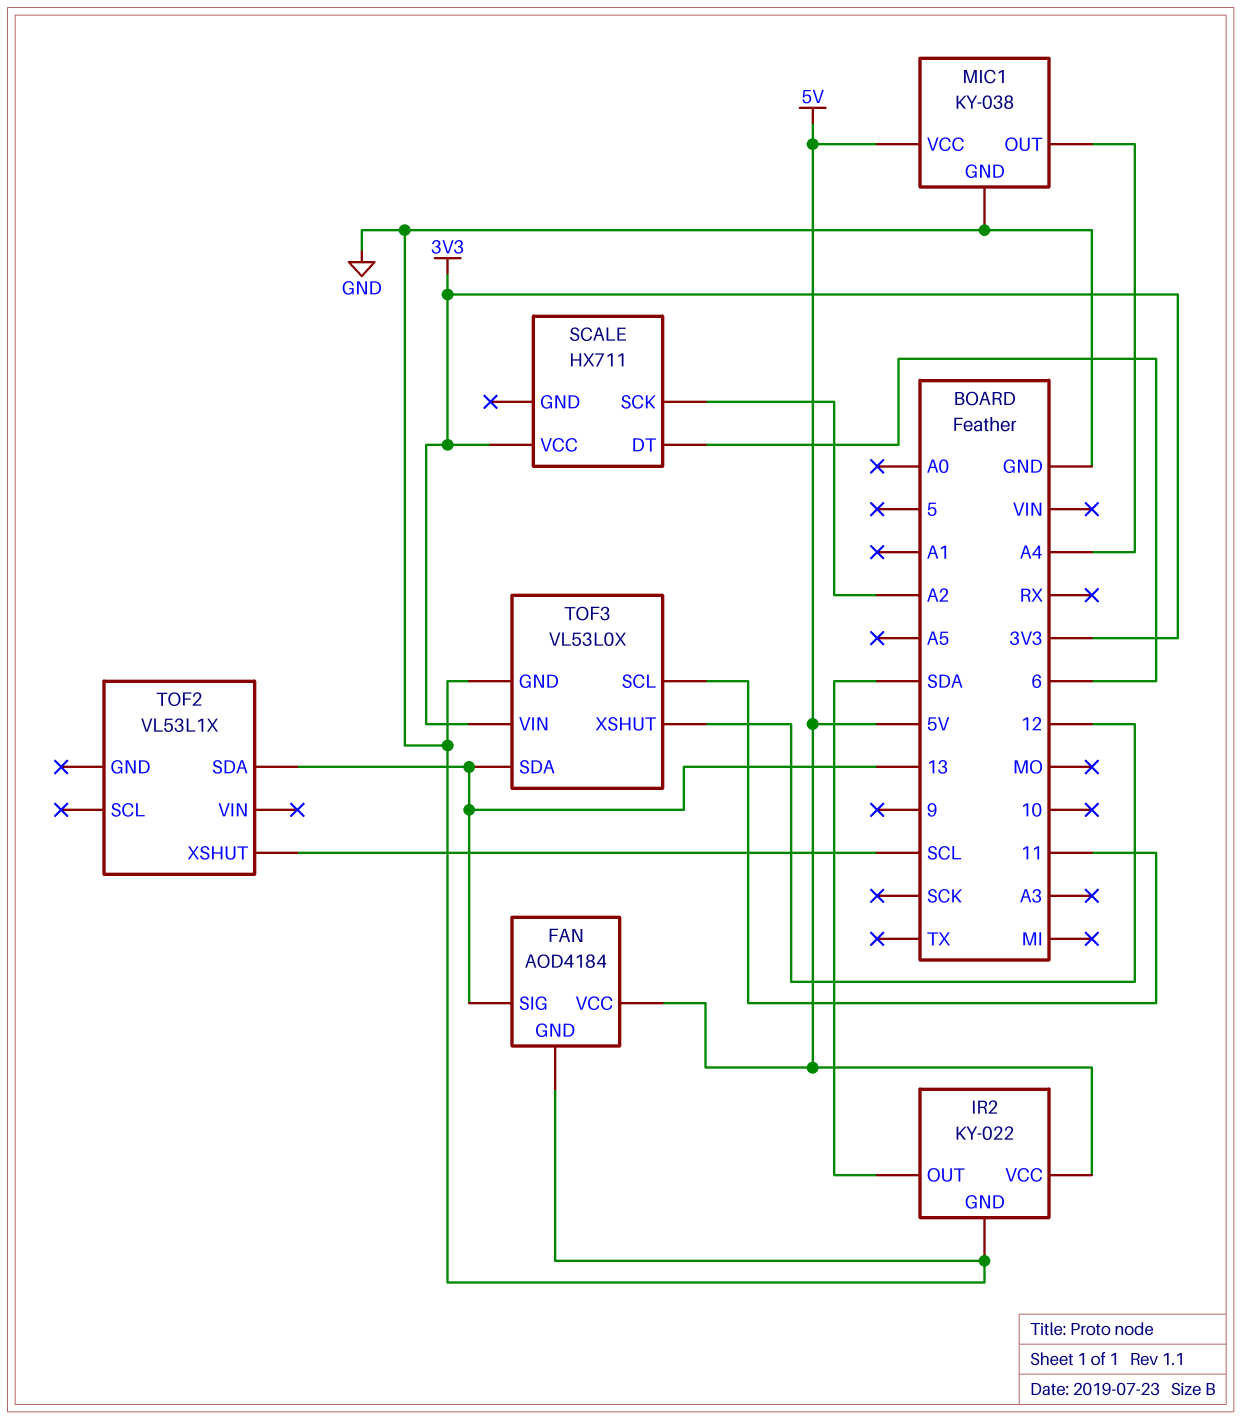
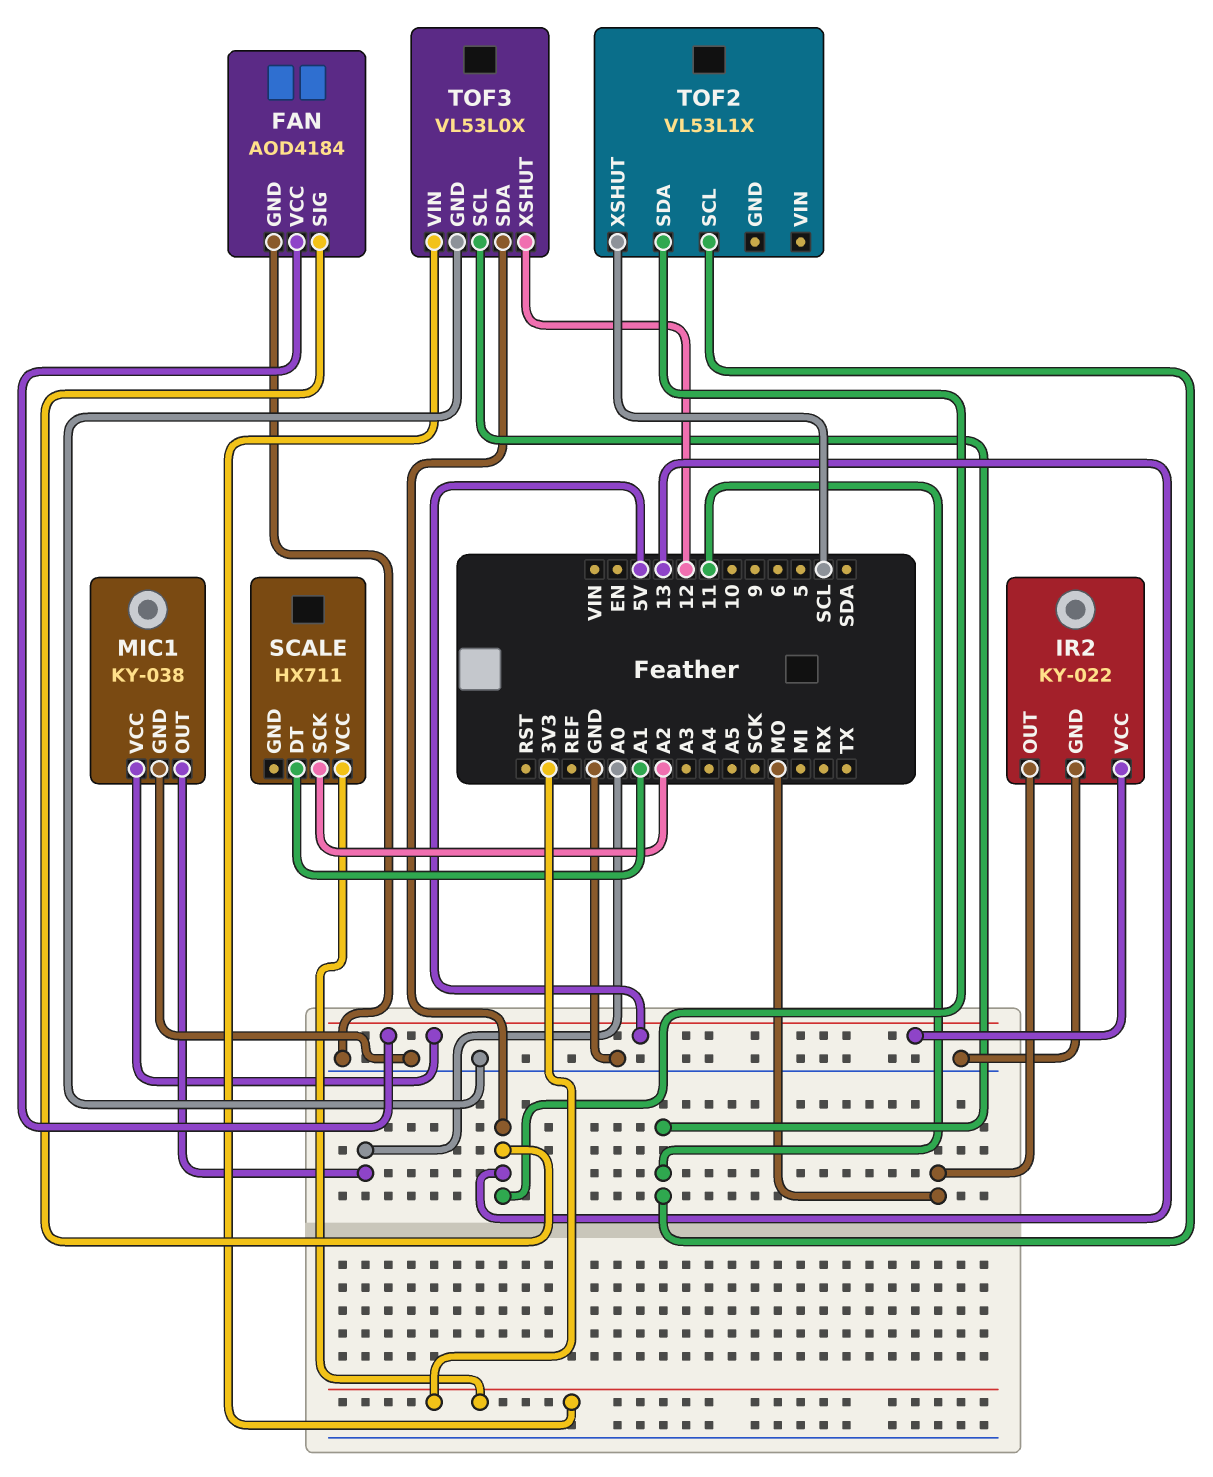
IR2 pin OUT: SDA -> MO
MIC1 pin OUT: A4 -> A0
SCALE pin DT: 6 -> A1
TOF2 pin SCL: none -> 11

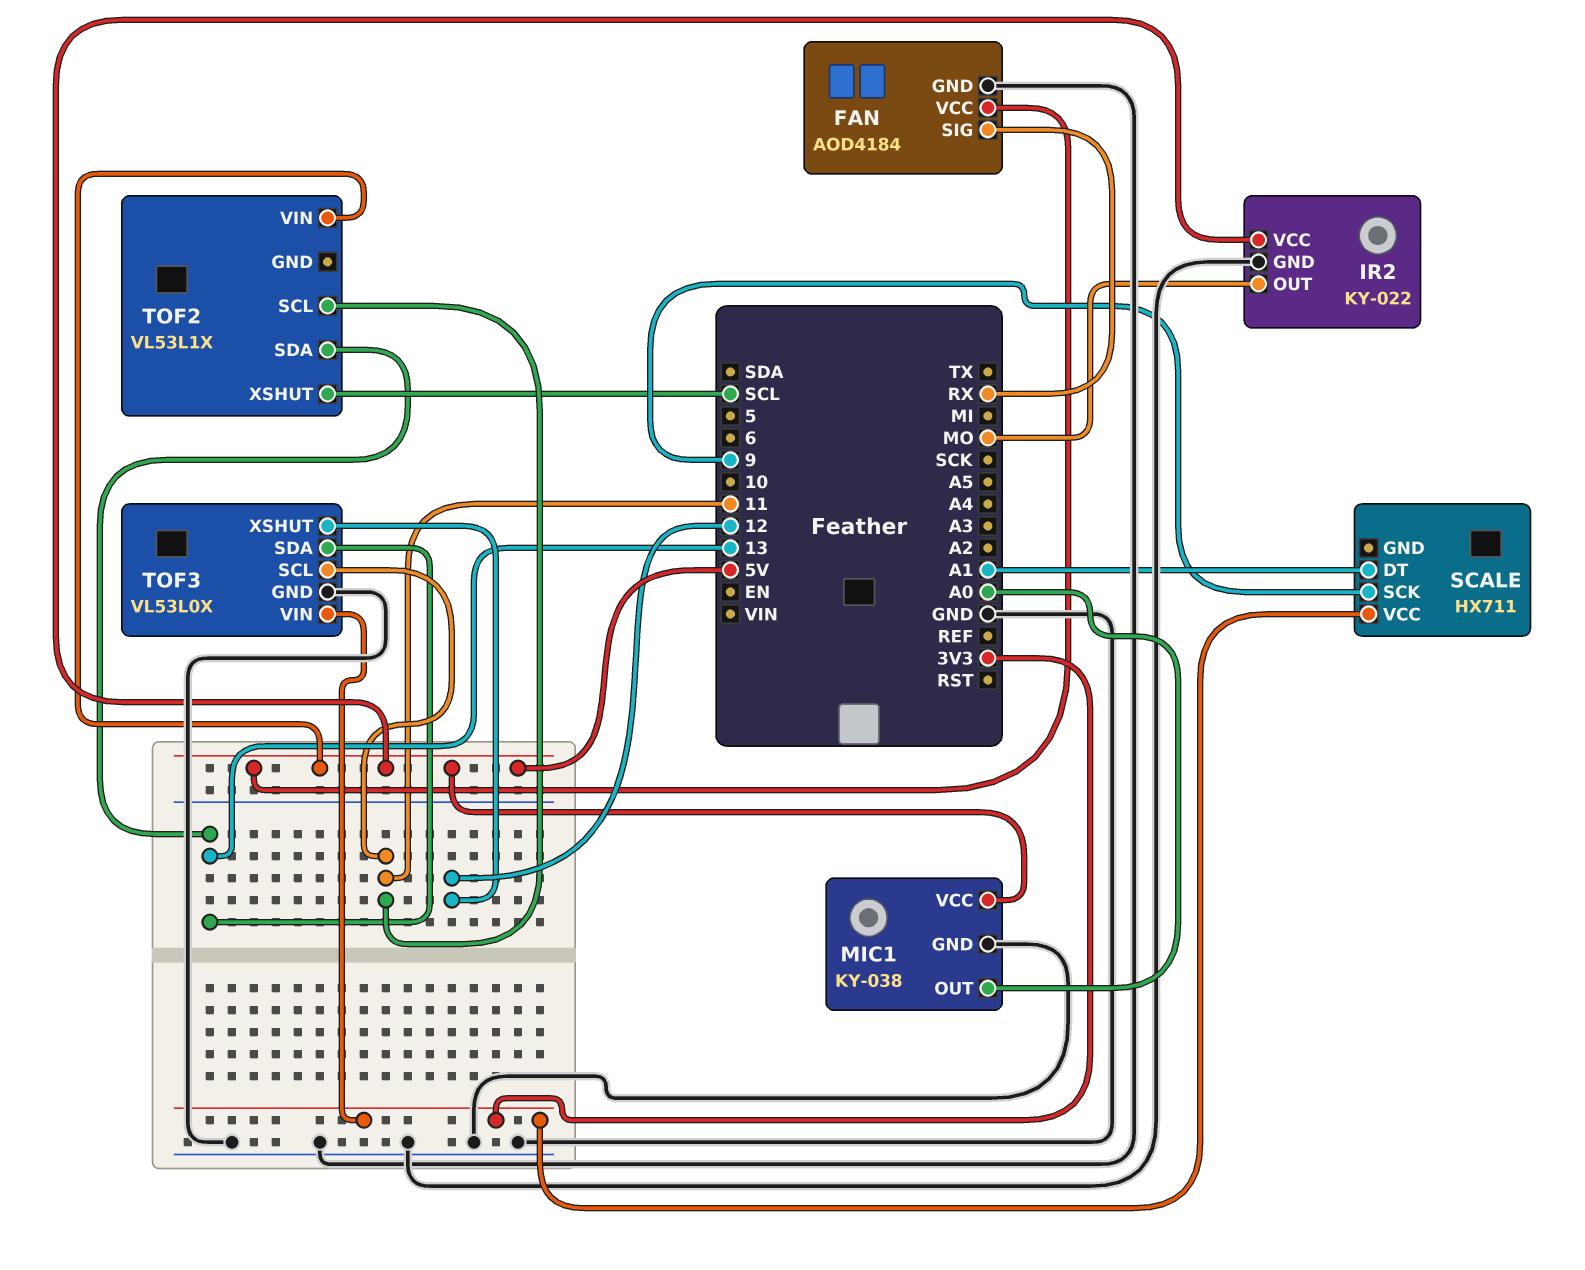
FAN pin SIG: 13 -> RX
SCALE pin SCK: A2 -> 9
TOF2 pin VIN: none -> 5V

